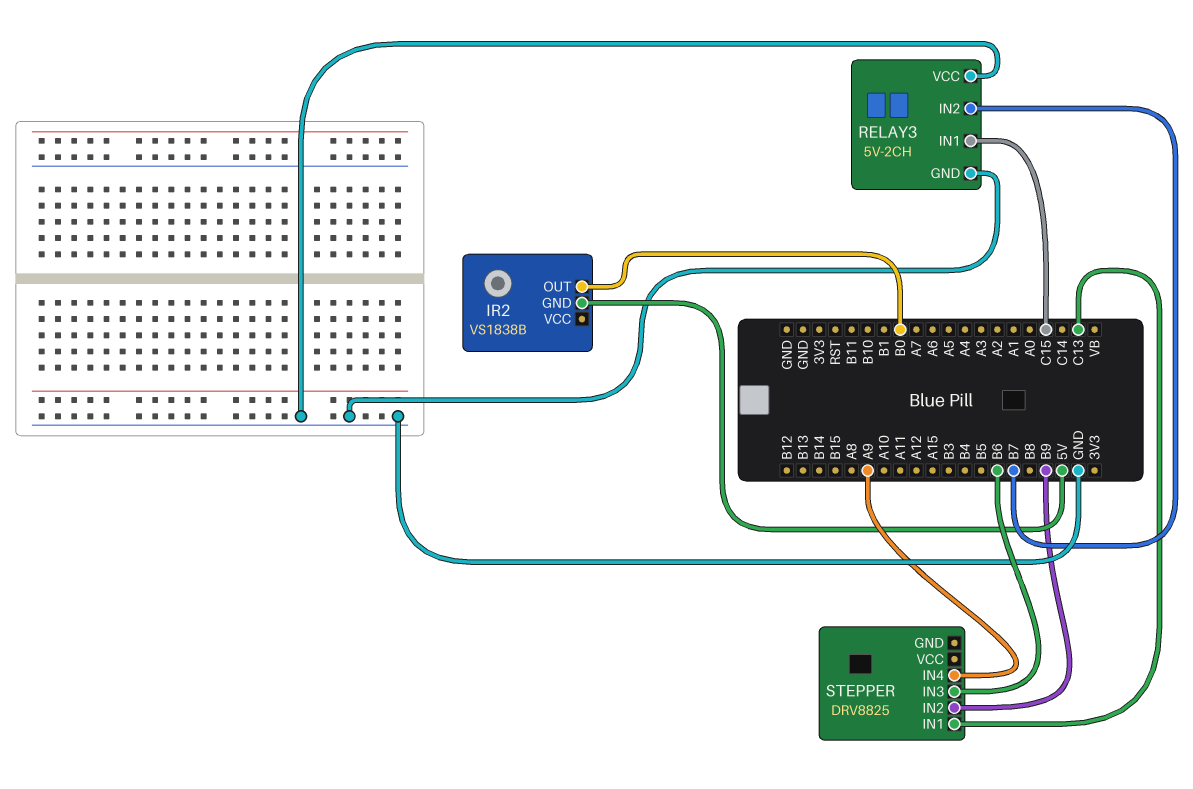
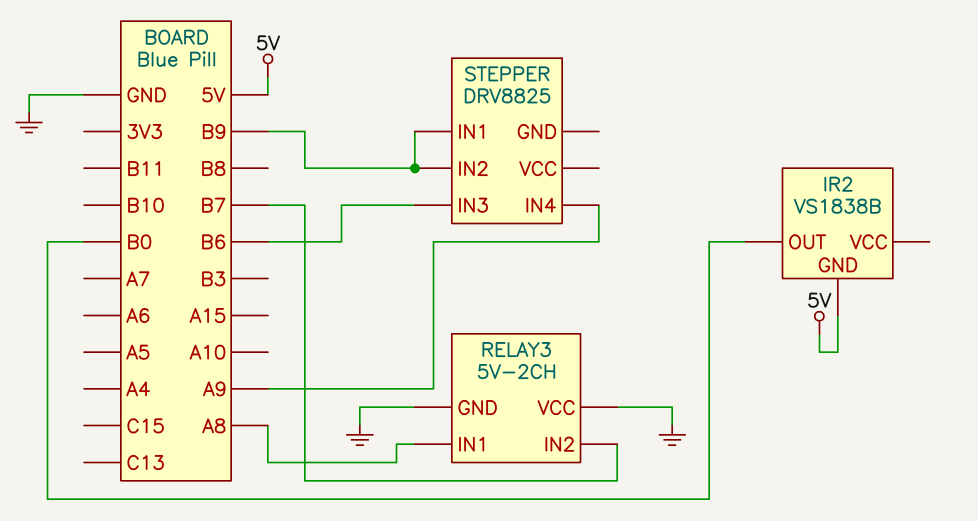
RELAY3 pin IN1: C15 -> A8
STEPPER pin IN1: C13 -> B9

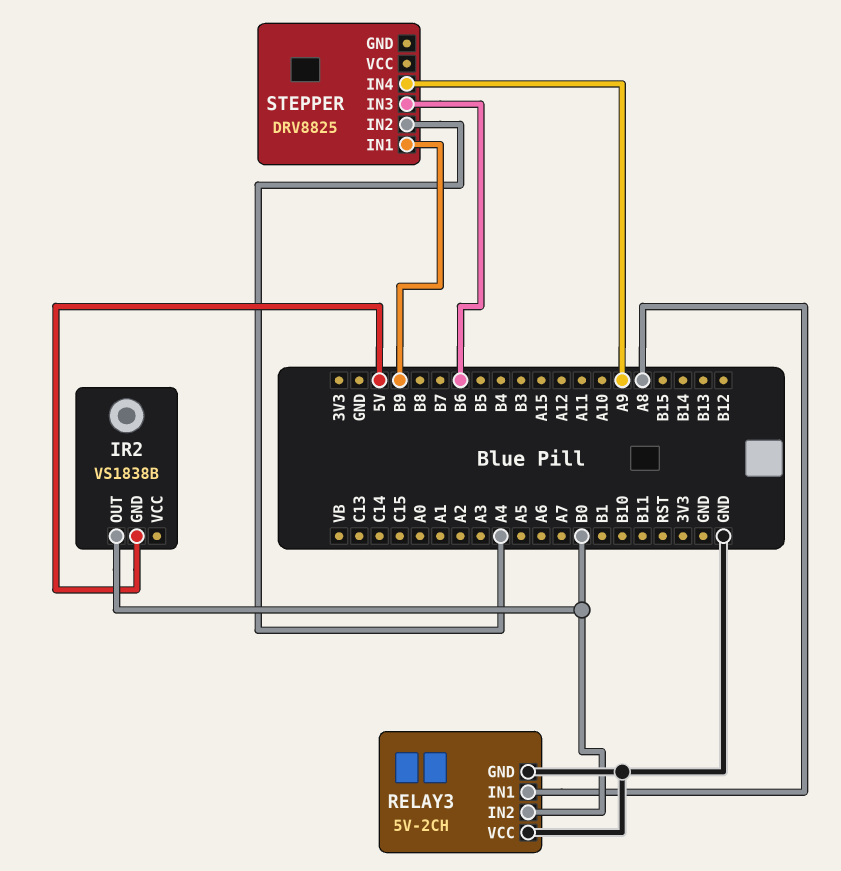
RELAY3 pin IN2: B7 -> B0
STEPPER pin IN2: B9 -> A4

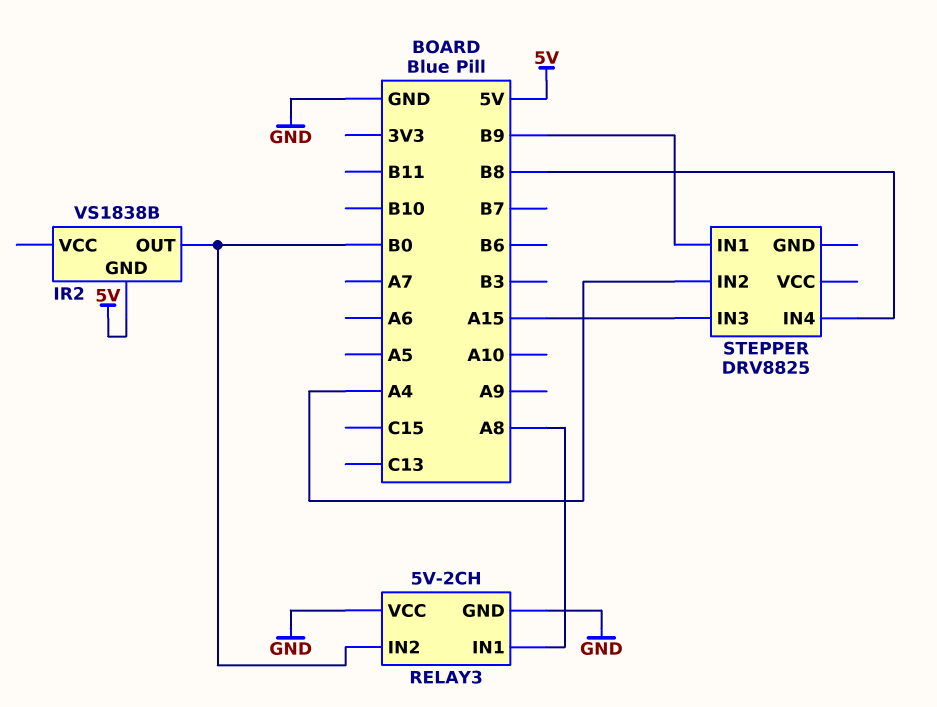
STEPPER pin IN3: B6 -> A15
STEPPER pin IN4: A9 -> B8

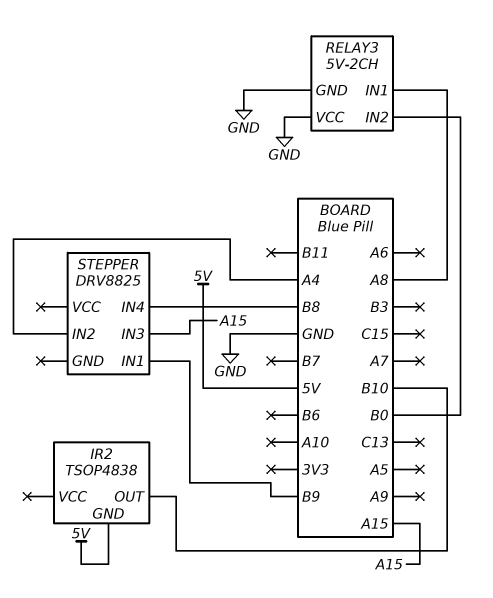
IR2: VS1838B -> TSOP4838
IR2 pin OUT: B0 -> B10

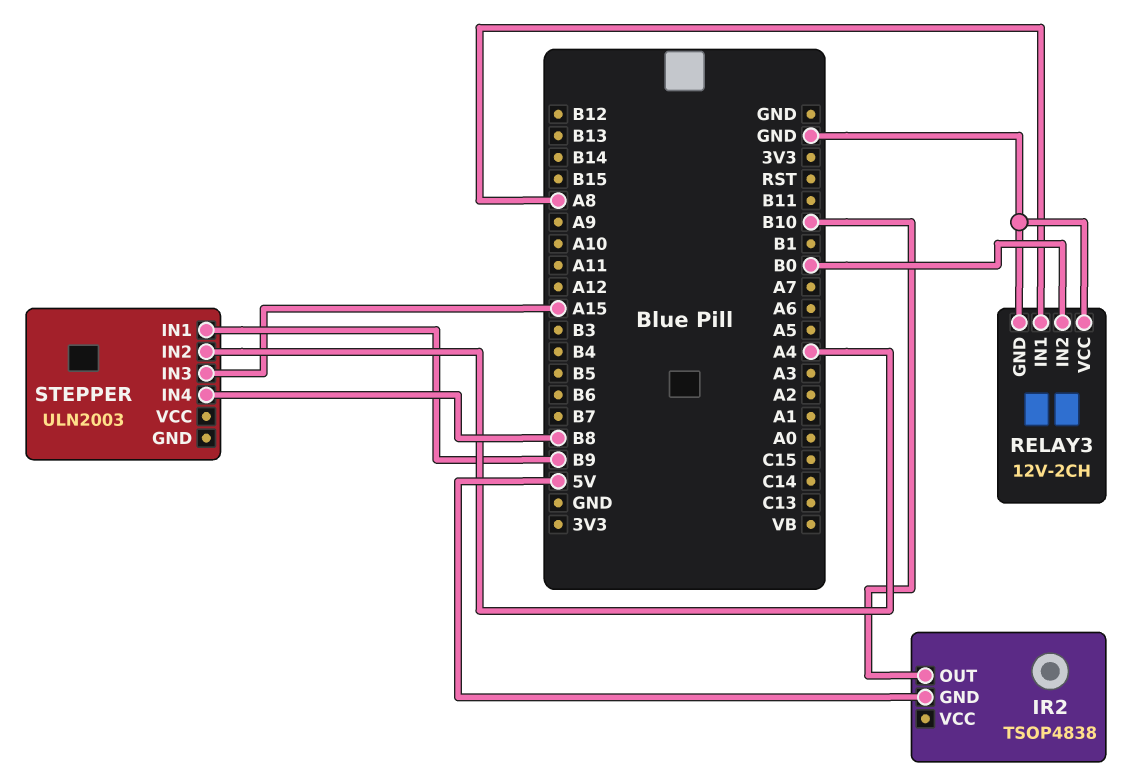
RELAY3: 5V-2CH -> 12V-2CH
STEPPER: DRV8825 -> ULN2003

